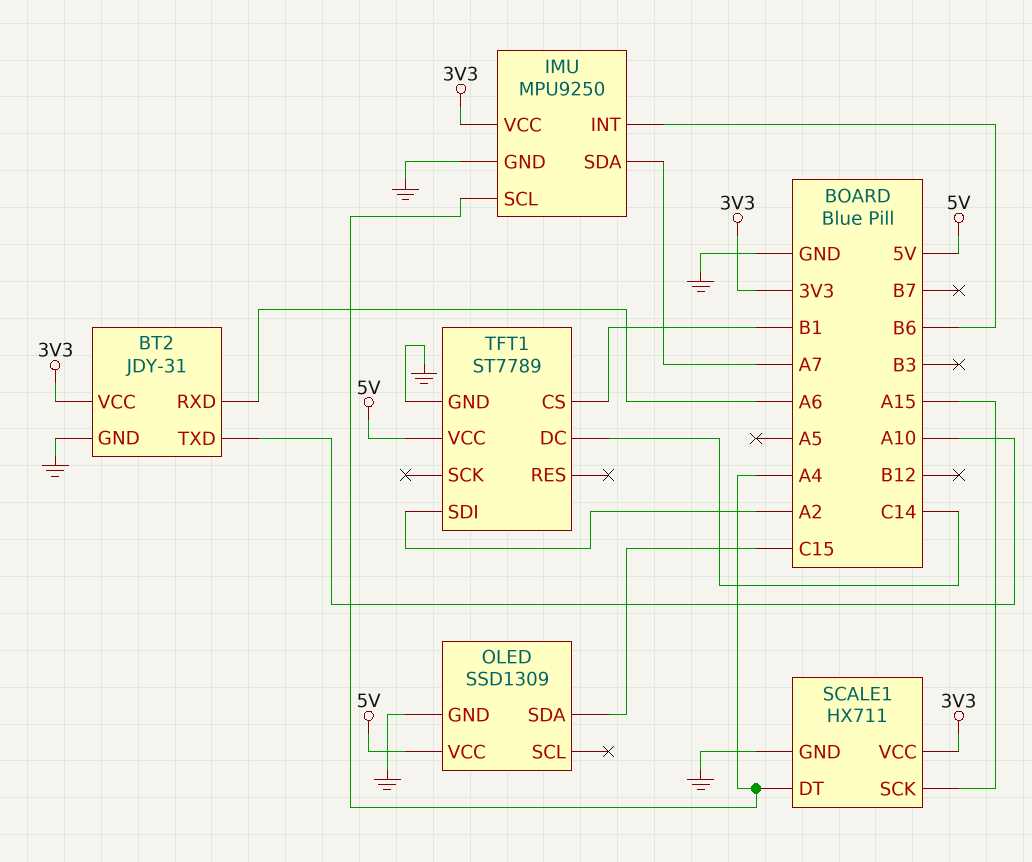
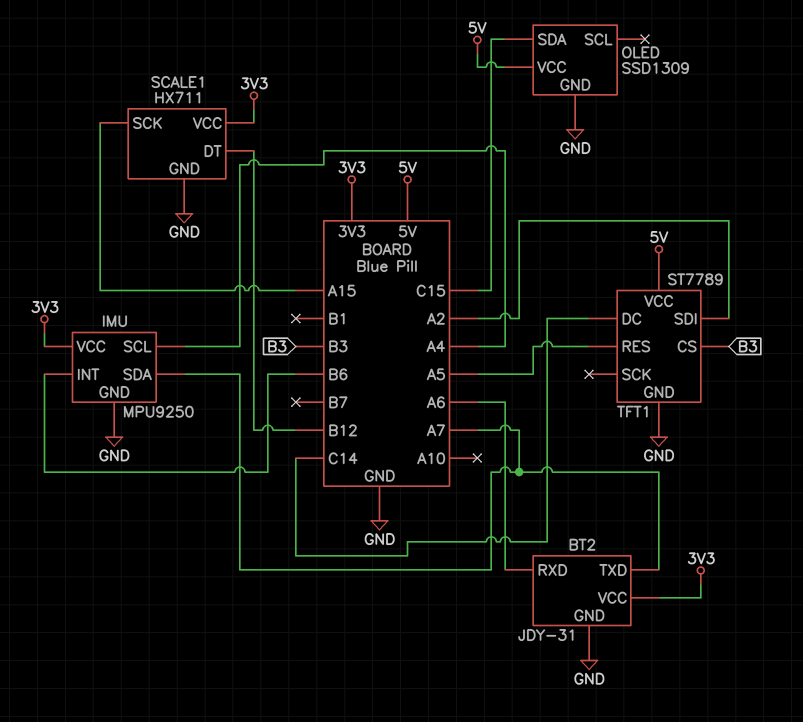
BT2 pin TXD: A10 -> A7
SCALE1 pin DT: A4 -> B12
TFT1 pin CS: B1 -> B3
TFT1 pin RES: none -> A5

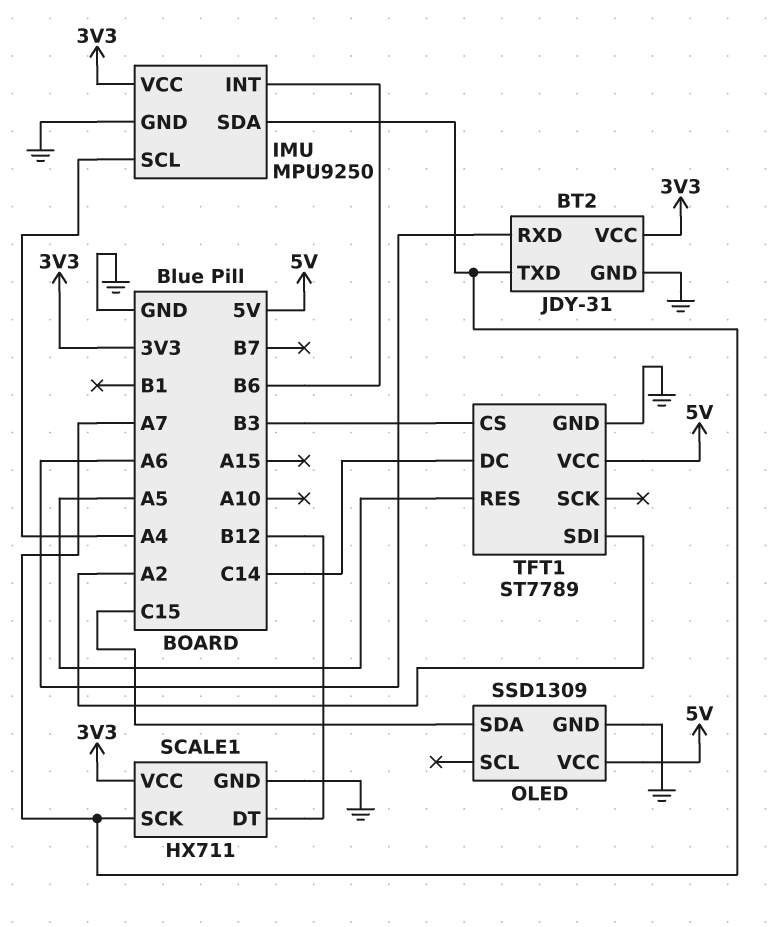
SCALE1 pin SCK: A15 -> A7

